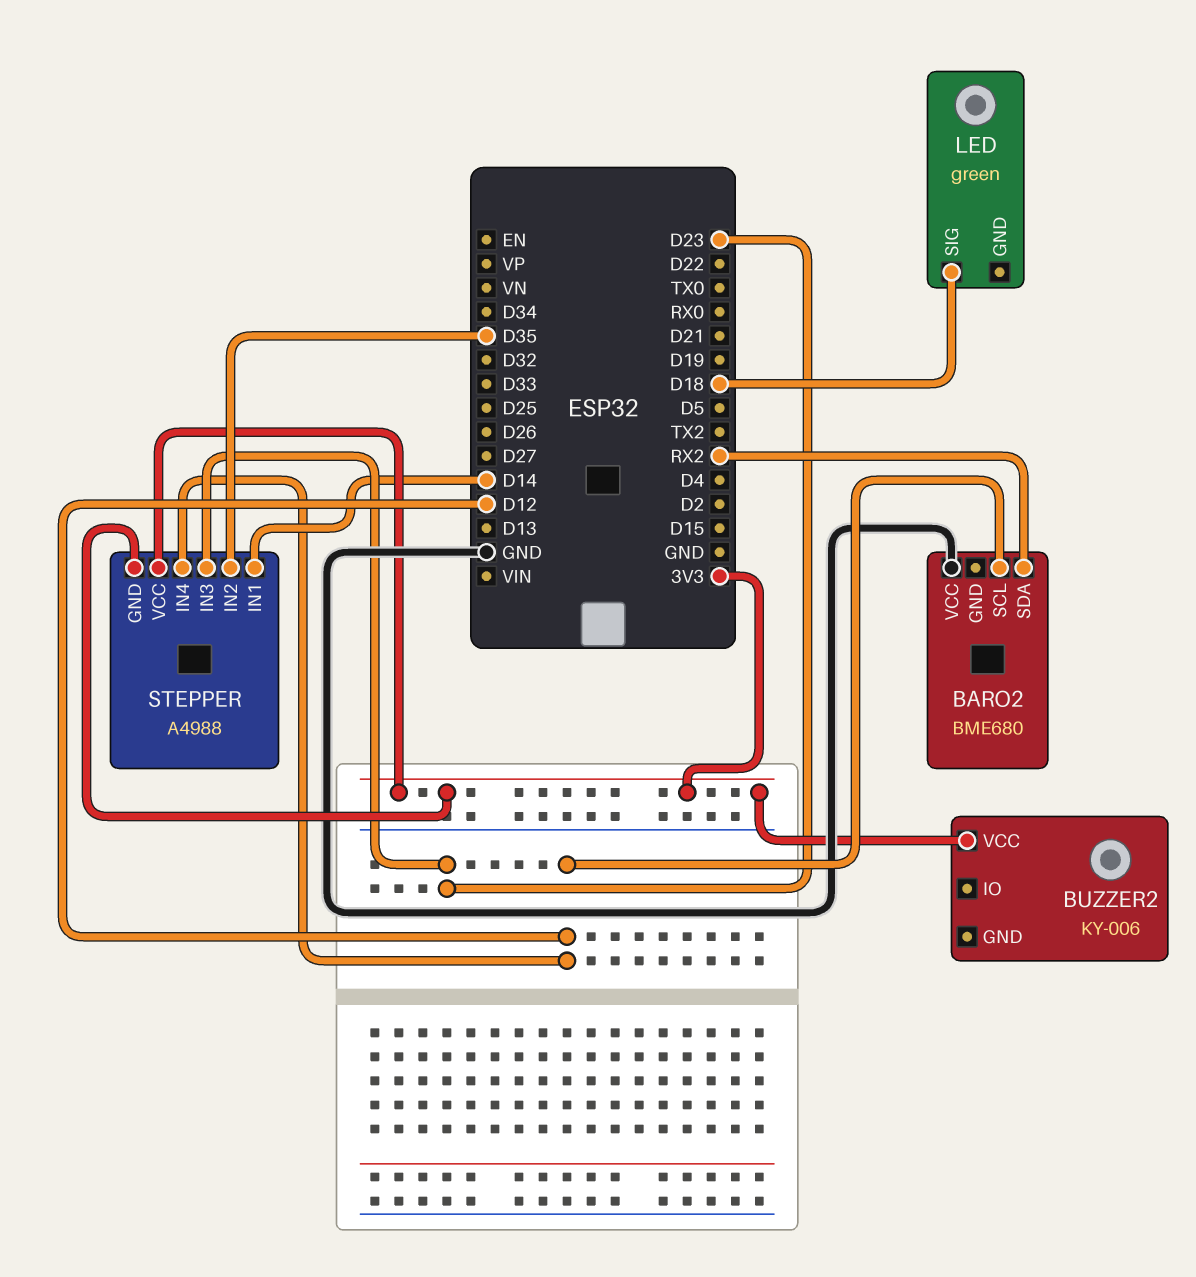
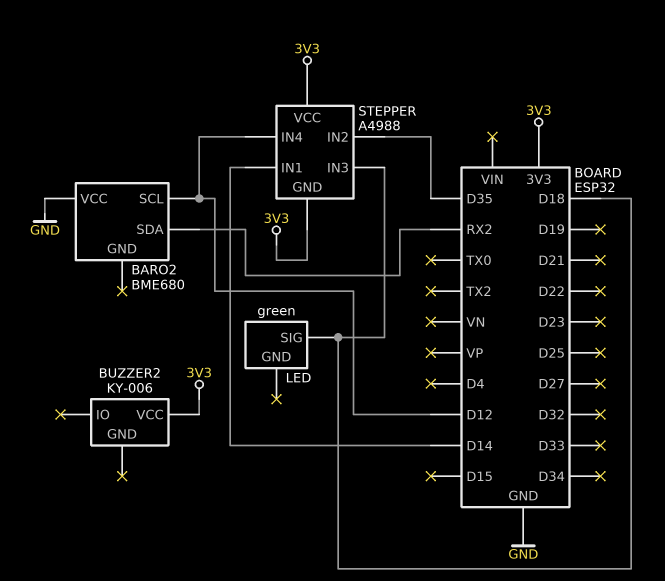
STEPPER pin IN3: D23 -> D18

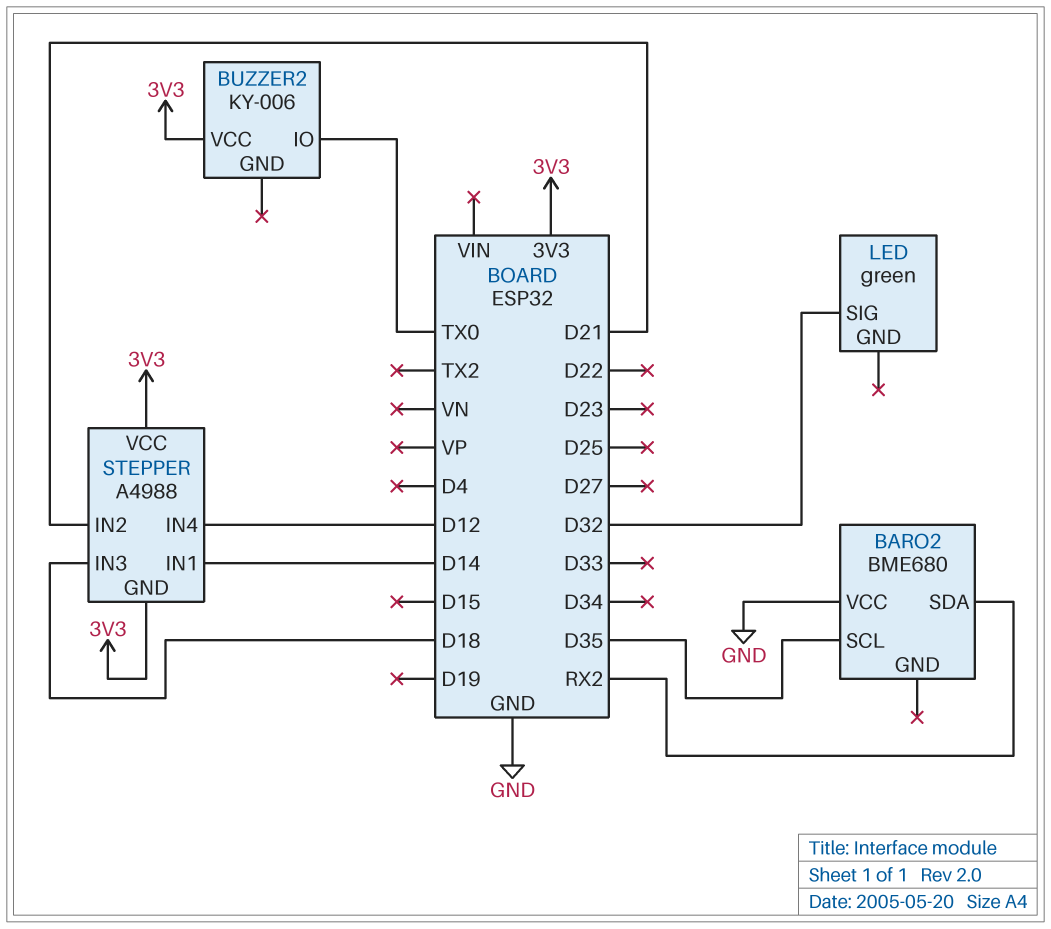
BARO2 pin SCL: D12 -> D35
BUZZER2 pin IO: none -> TX0
LED pin SIG: D18 -> D32
STEPPER pin IN2: D35 -> D21

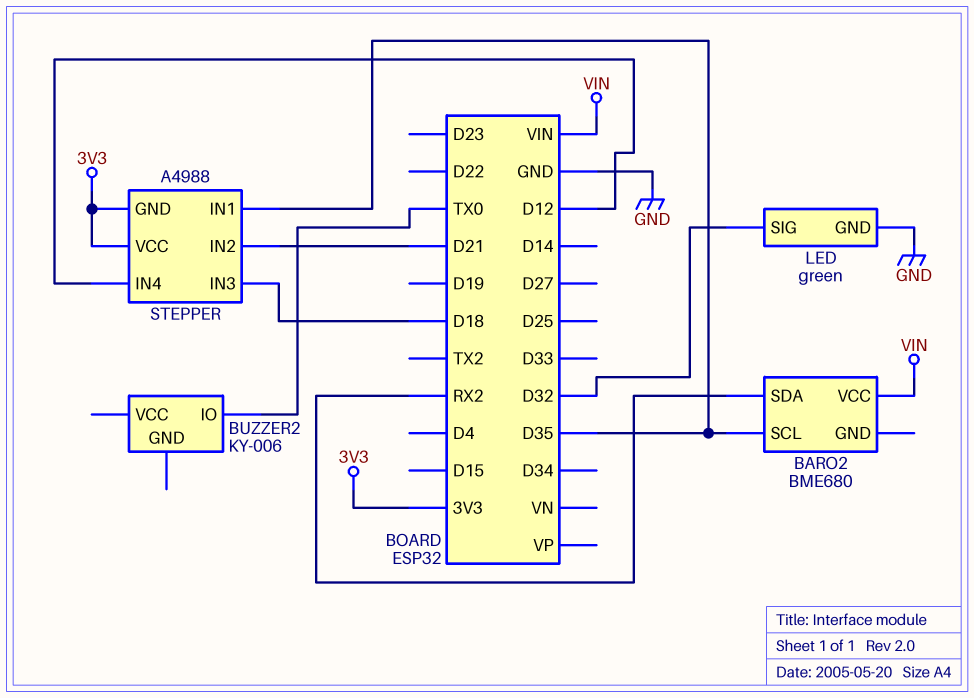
BARO2 pin VCC: GND -> VIN
BUZZER2 pin VCC: 3V3 -> none
LED pin GND: none -> GND
STEPPER pin IN1: D14 -> D35

